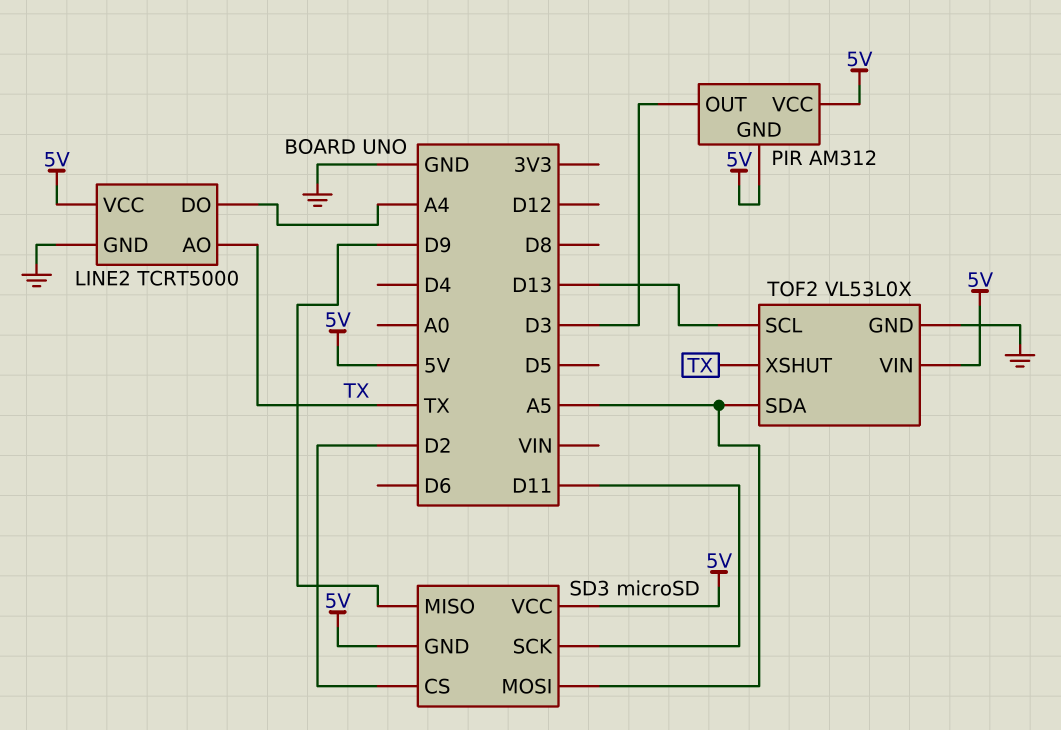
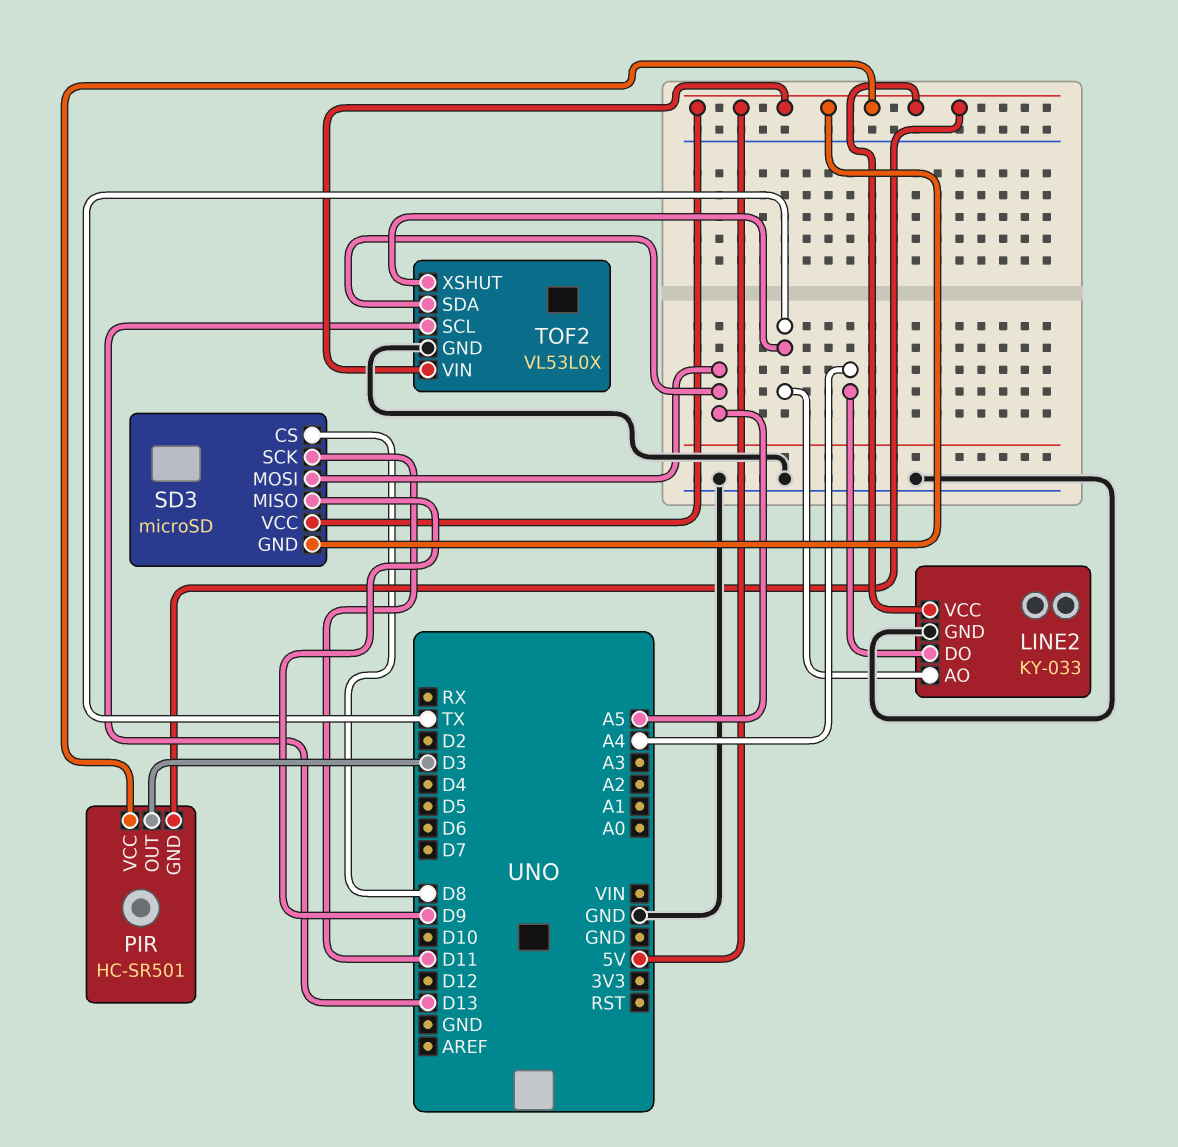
LINE2: TCRT5000 -> KY-033
PIR: AM312 -> HC-SR501
SD3 pin CS: D2 -> D8

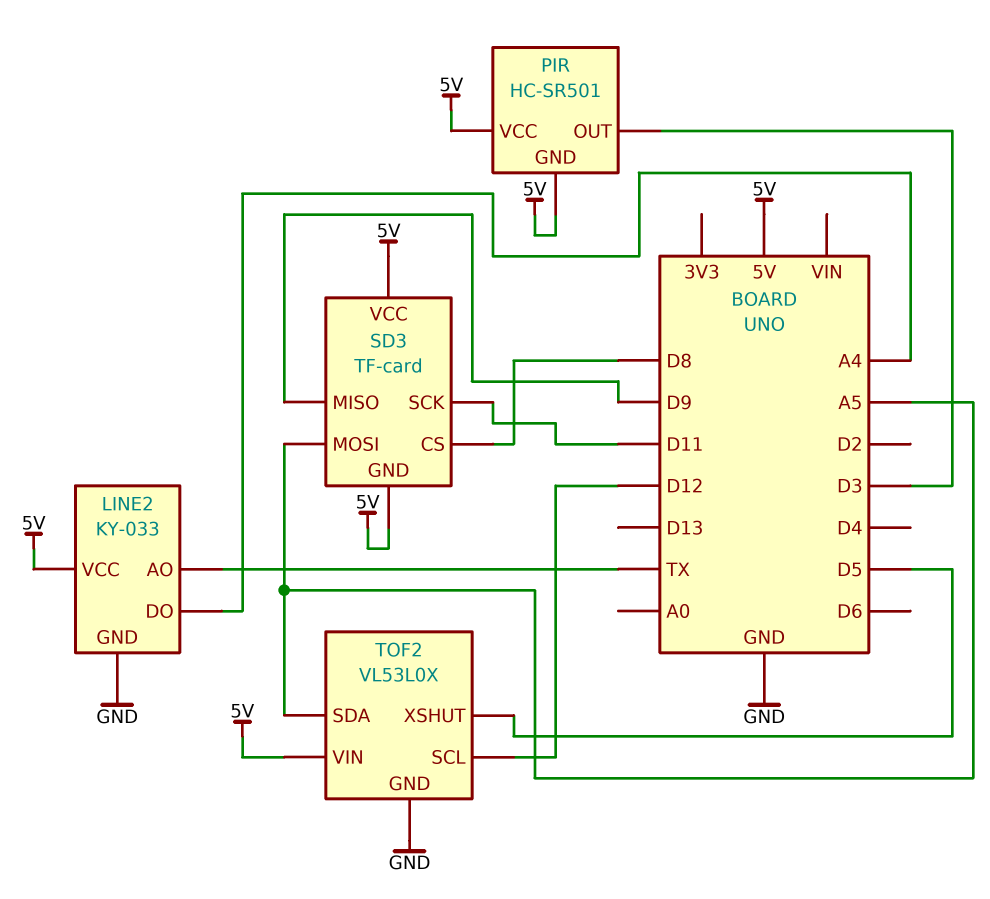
SD3: microSD -> TF-card
TOF2 pin SCL: D13 -> D12
TOF2 pin XSHUT: TX -> D5

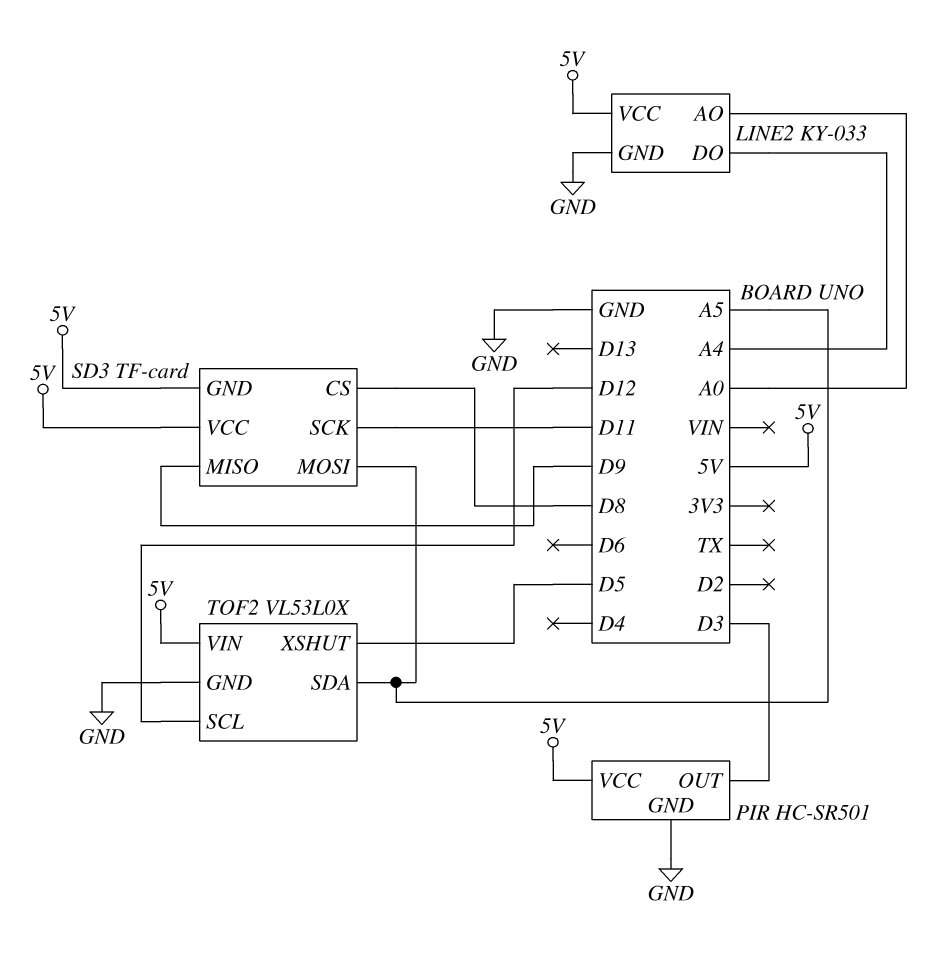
LINE2 pin AO: TX -> A0
PIR pin GND: 5V -> GND

